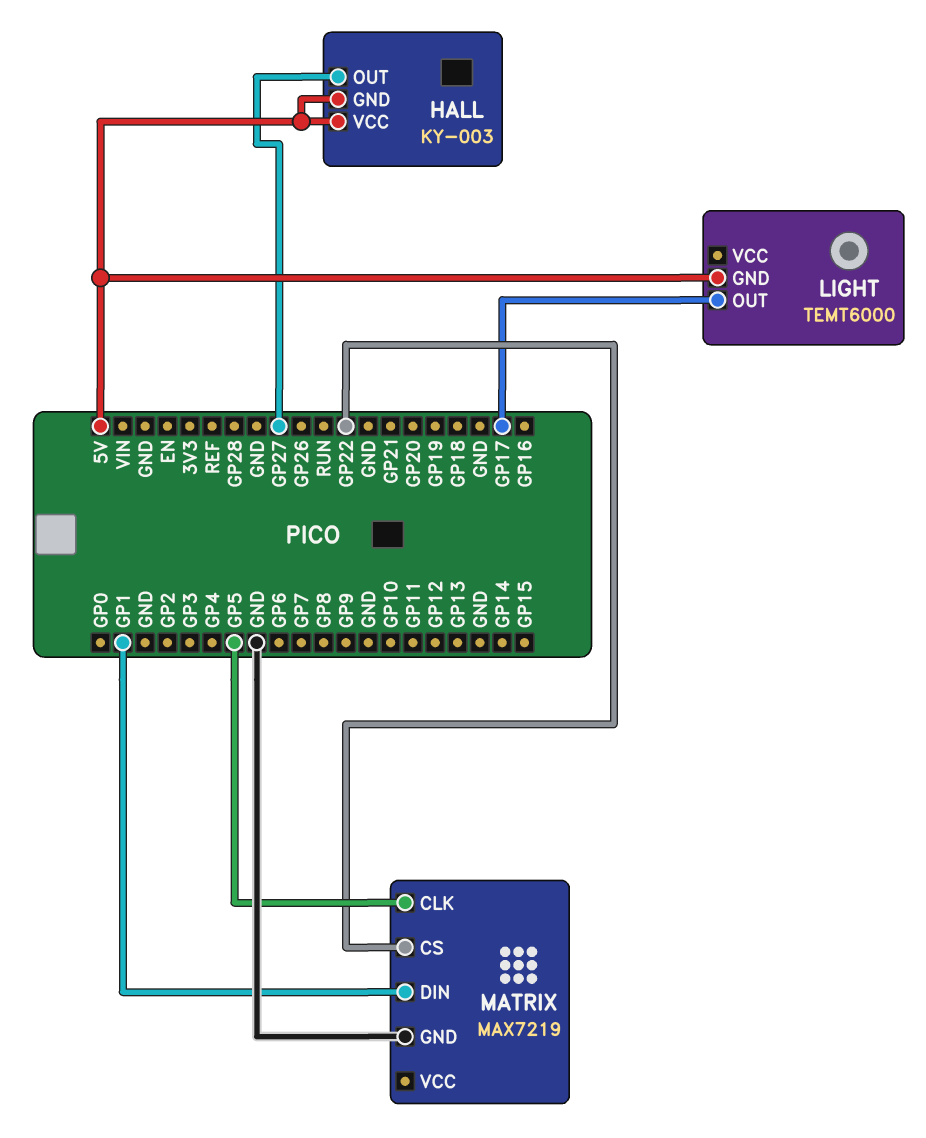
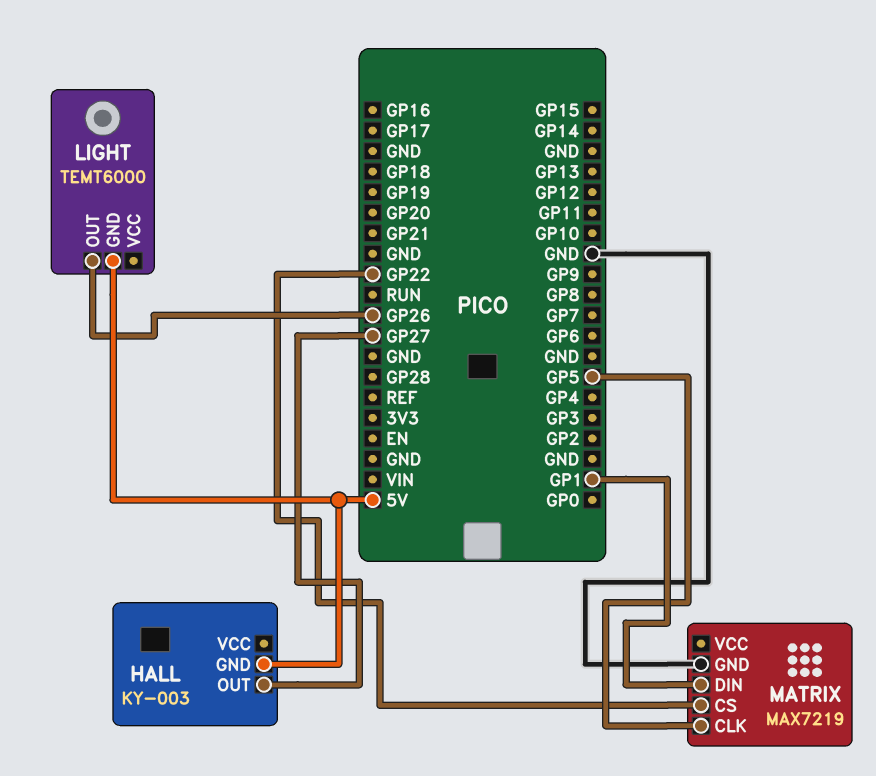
HALL pin VCC: 5V -> none
LIGHT pin OUT: GP17 -> GP26

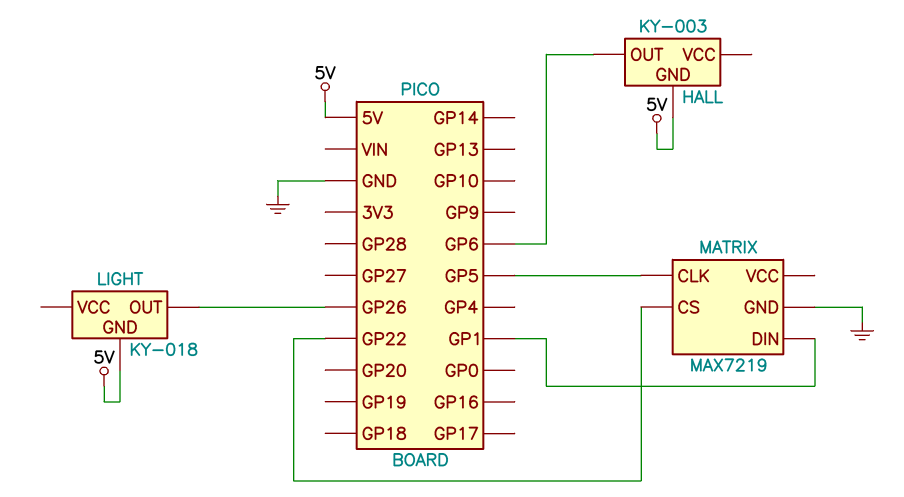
HALL pin OUT: GP27 -> GP6
LIGHT: TEMT6000 -> KY-018

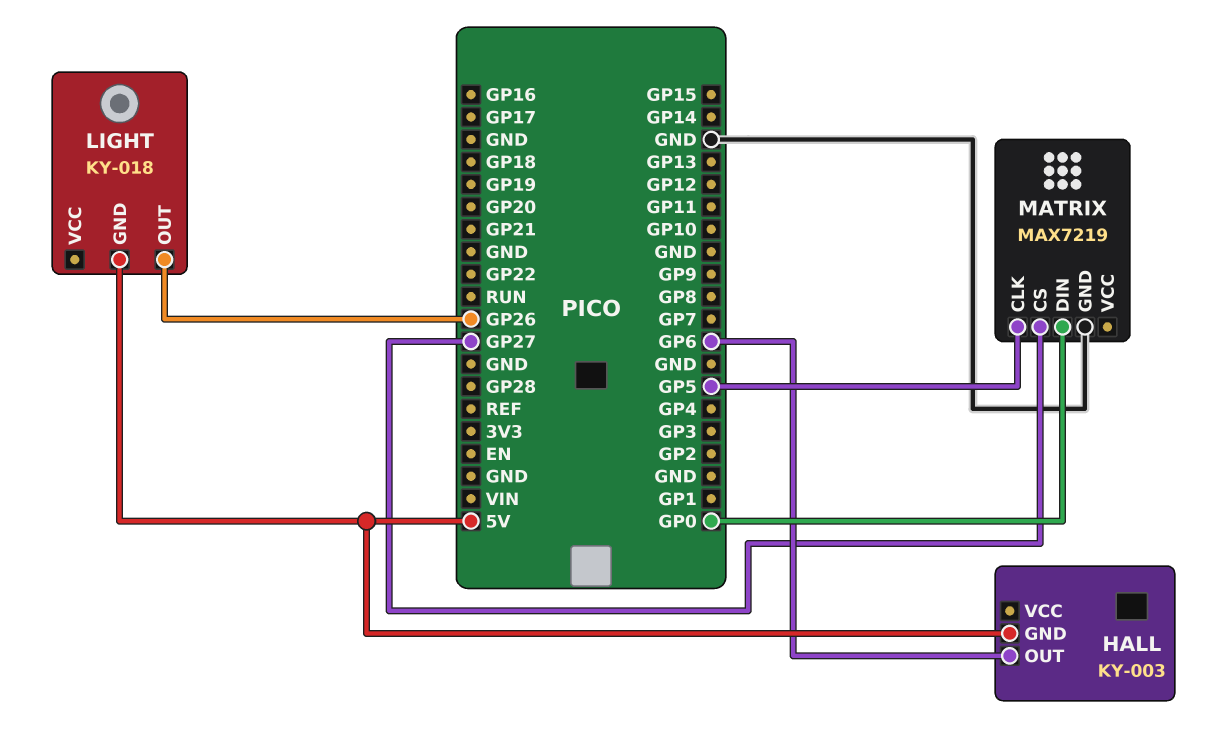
MATRIX pin CS: GP22 -> GP27
MATRIX pin DIN: GP1 -> GP0

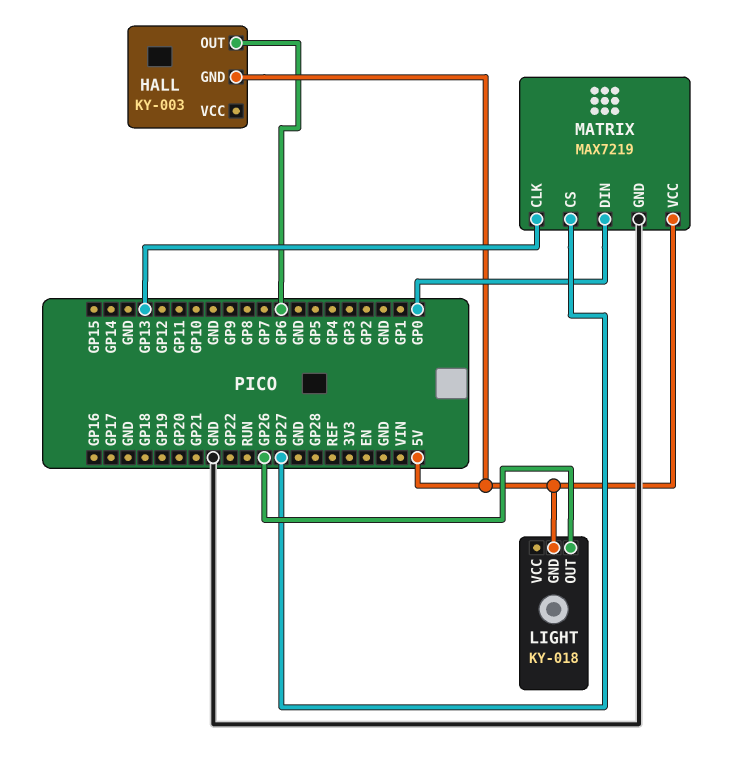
MATRIX pin CLK: GP5 -> GP13
MATRIX pin VCC: none -> 5V

